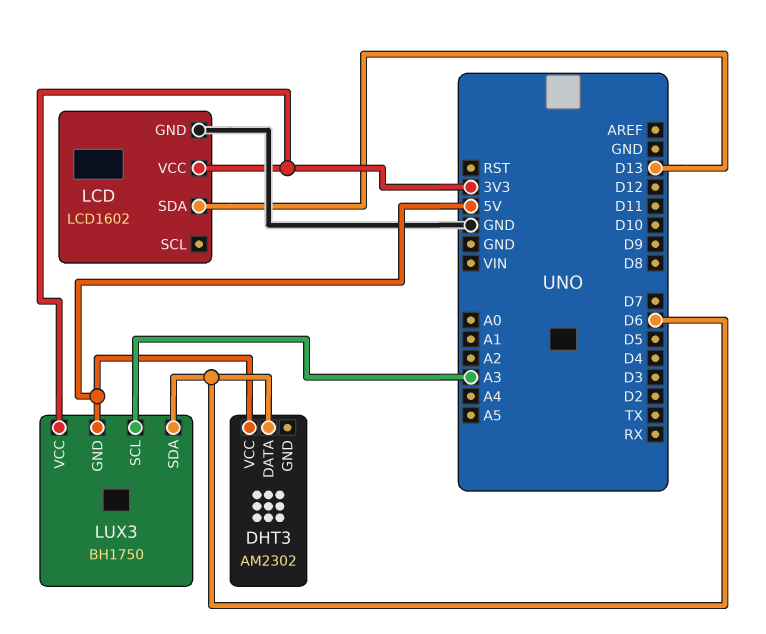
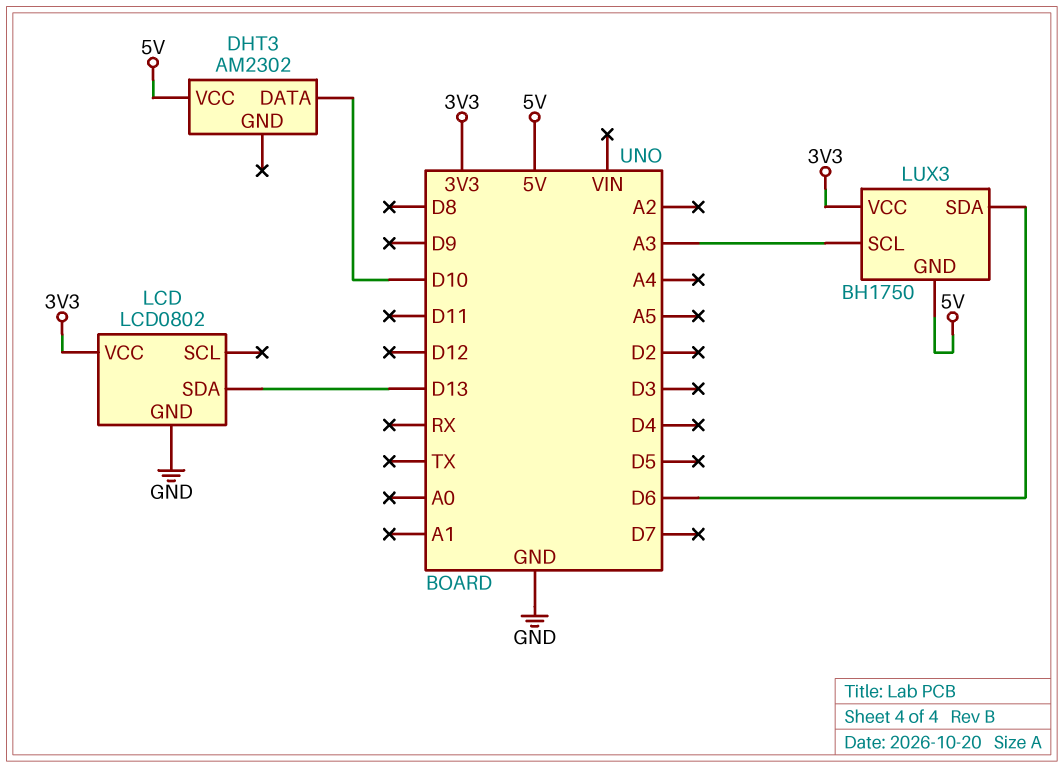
DHT3 pin DATA: D6 -> D10
LCD: LCD1602 -> LCD0802

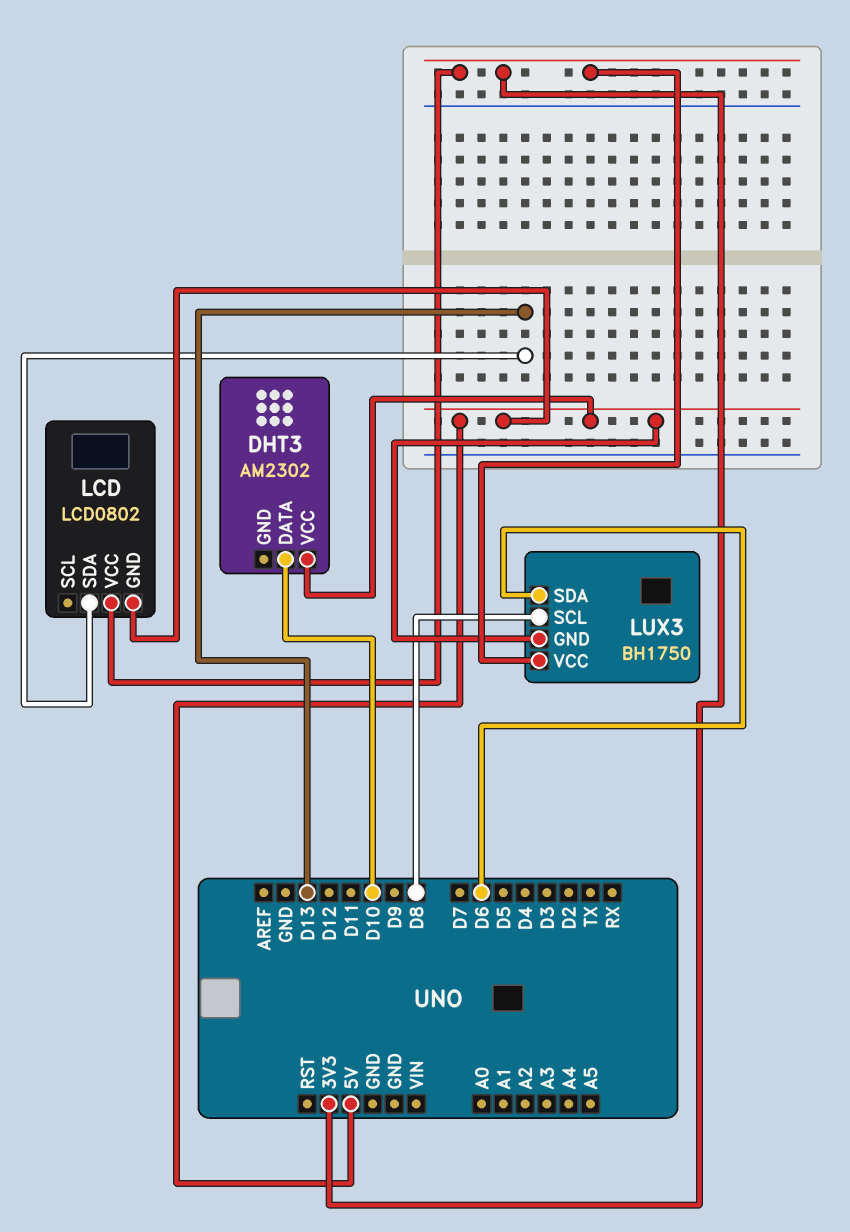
LCD pin GND: GND -> 5V
LUX3 pin SCL: A3 -> D8

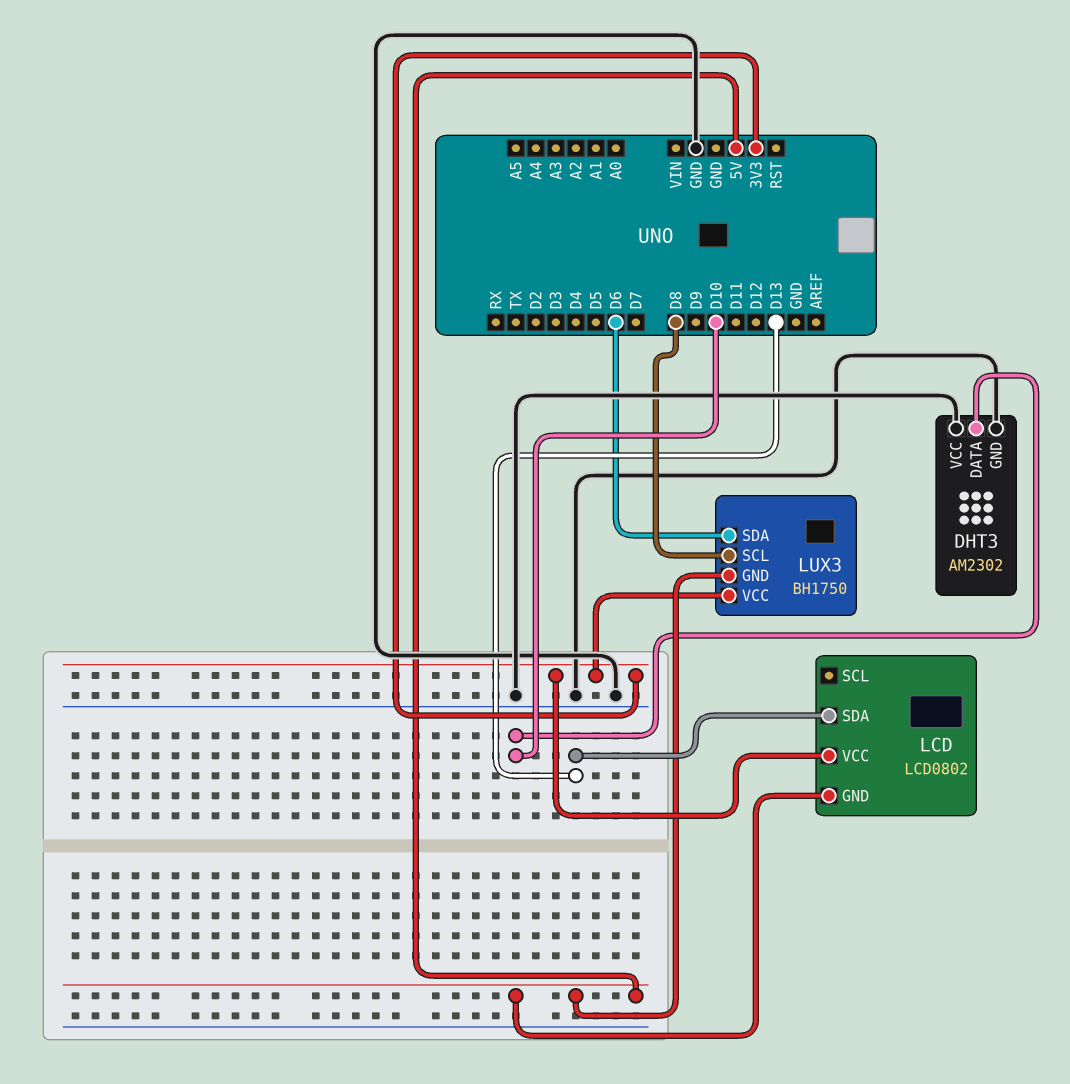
DHT3 pin GND: none -> GND
DHT3 pin VCC: 5V -> GND

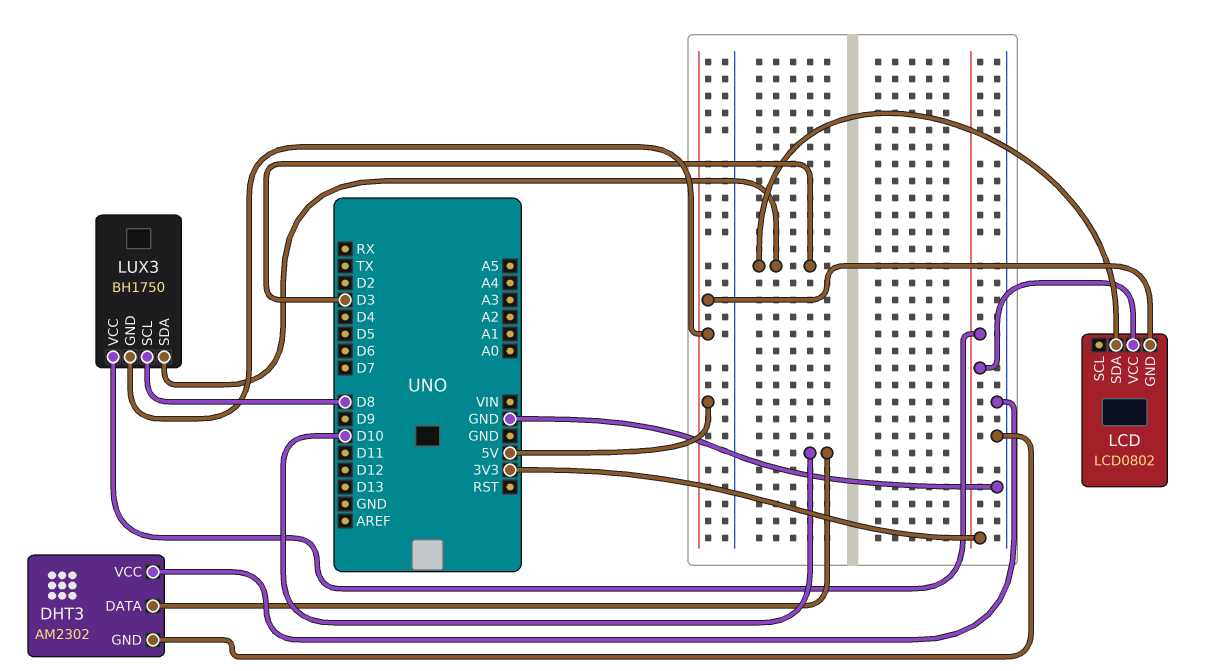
LCD pin SDA: D13 -> D3
LUX3 pin SDA: D6 -> D3

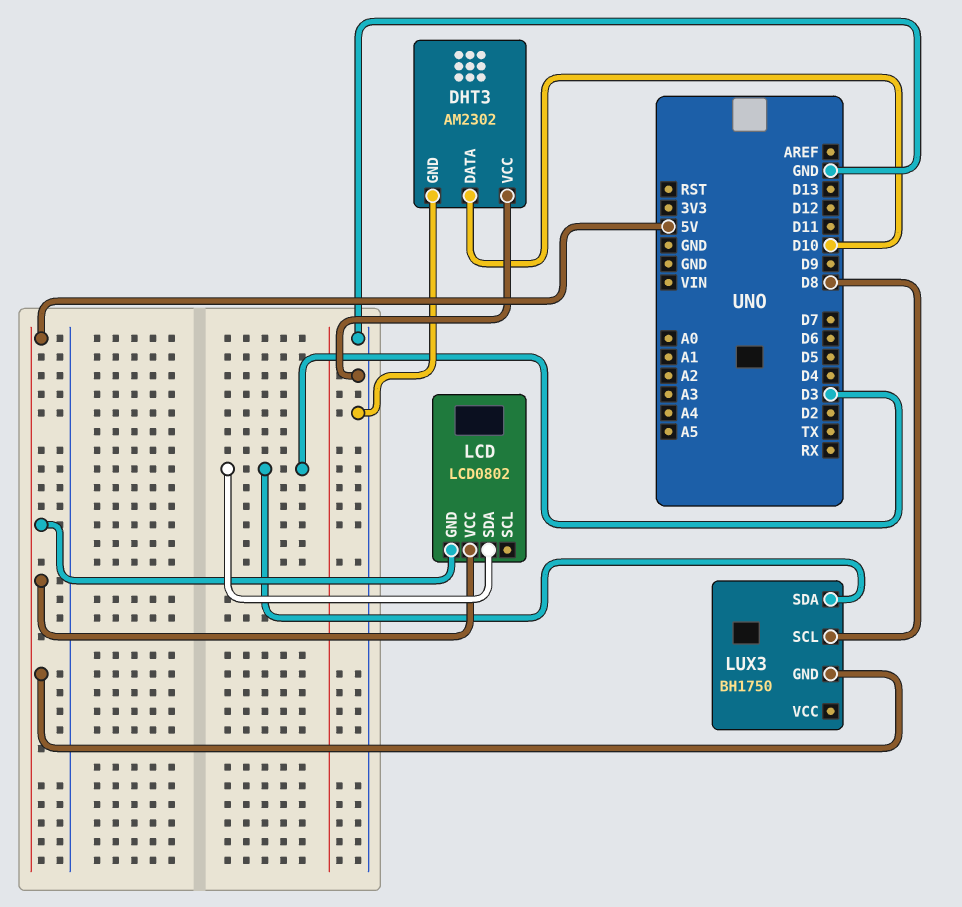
LCD pin VCC: 3V3 -> 5V
LUX3 pin VCC: 3V3 -> none

